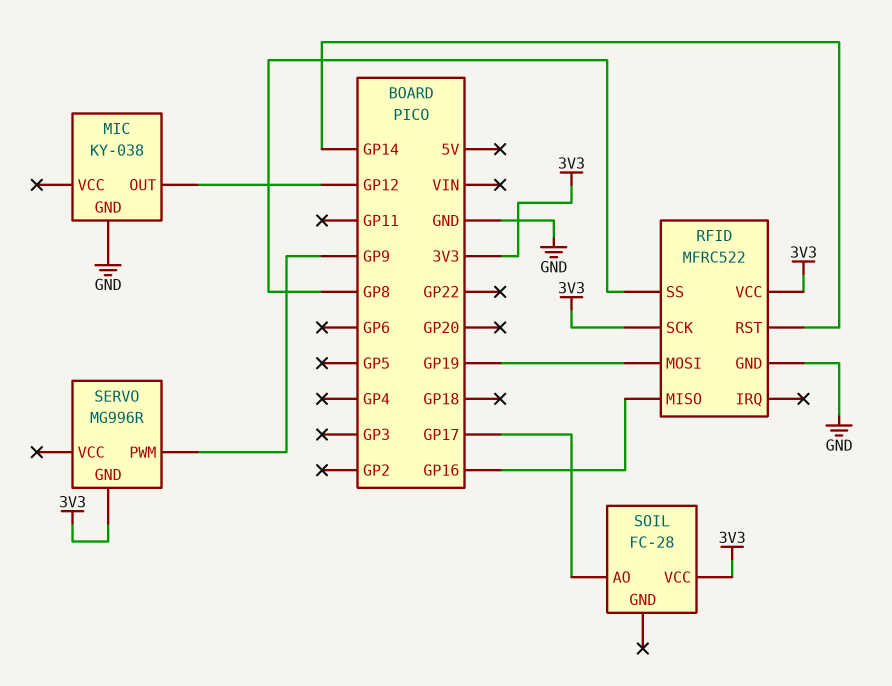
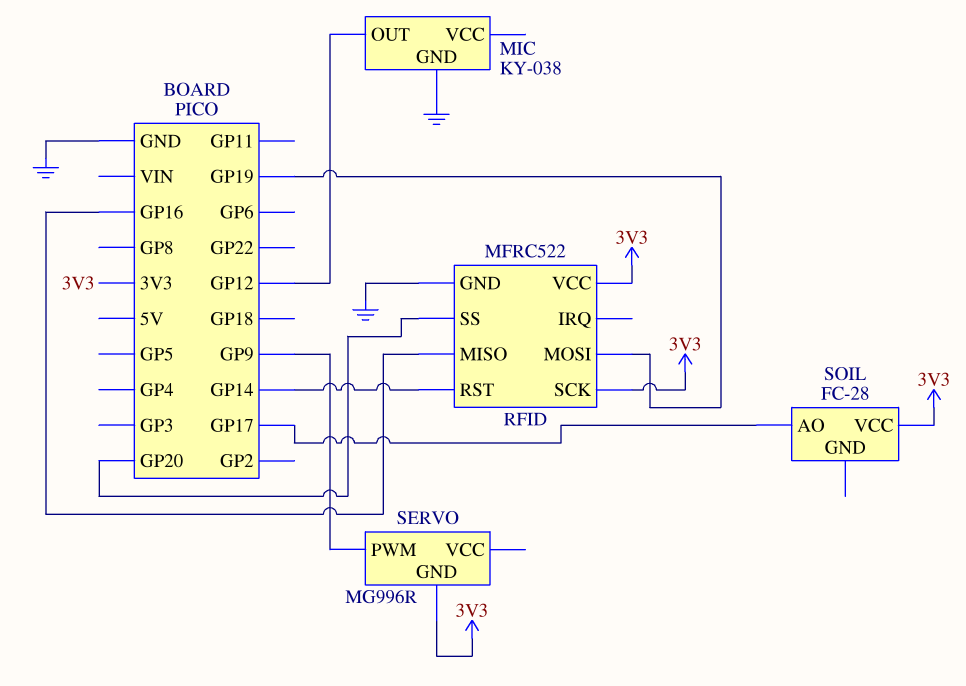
RFID pin SS: GP8 -> GP20

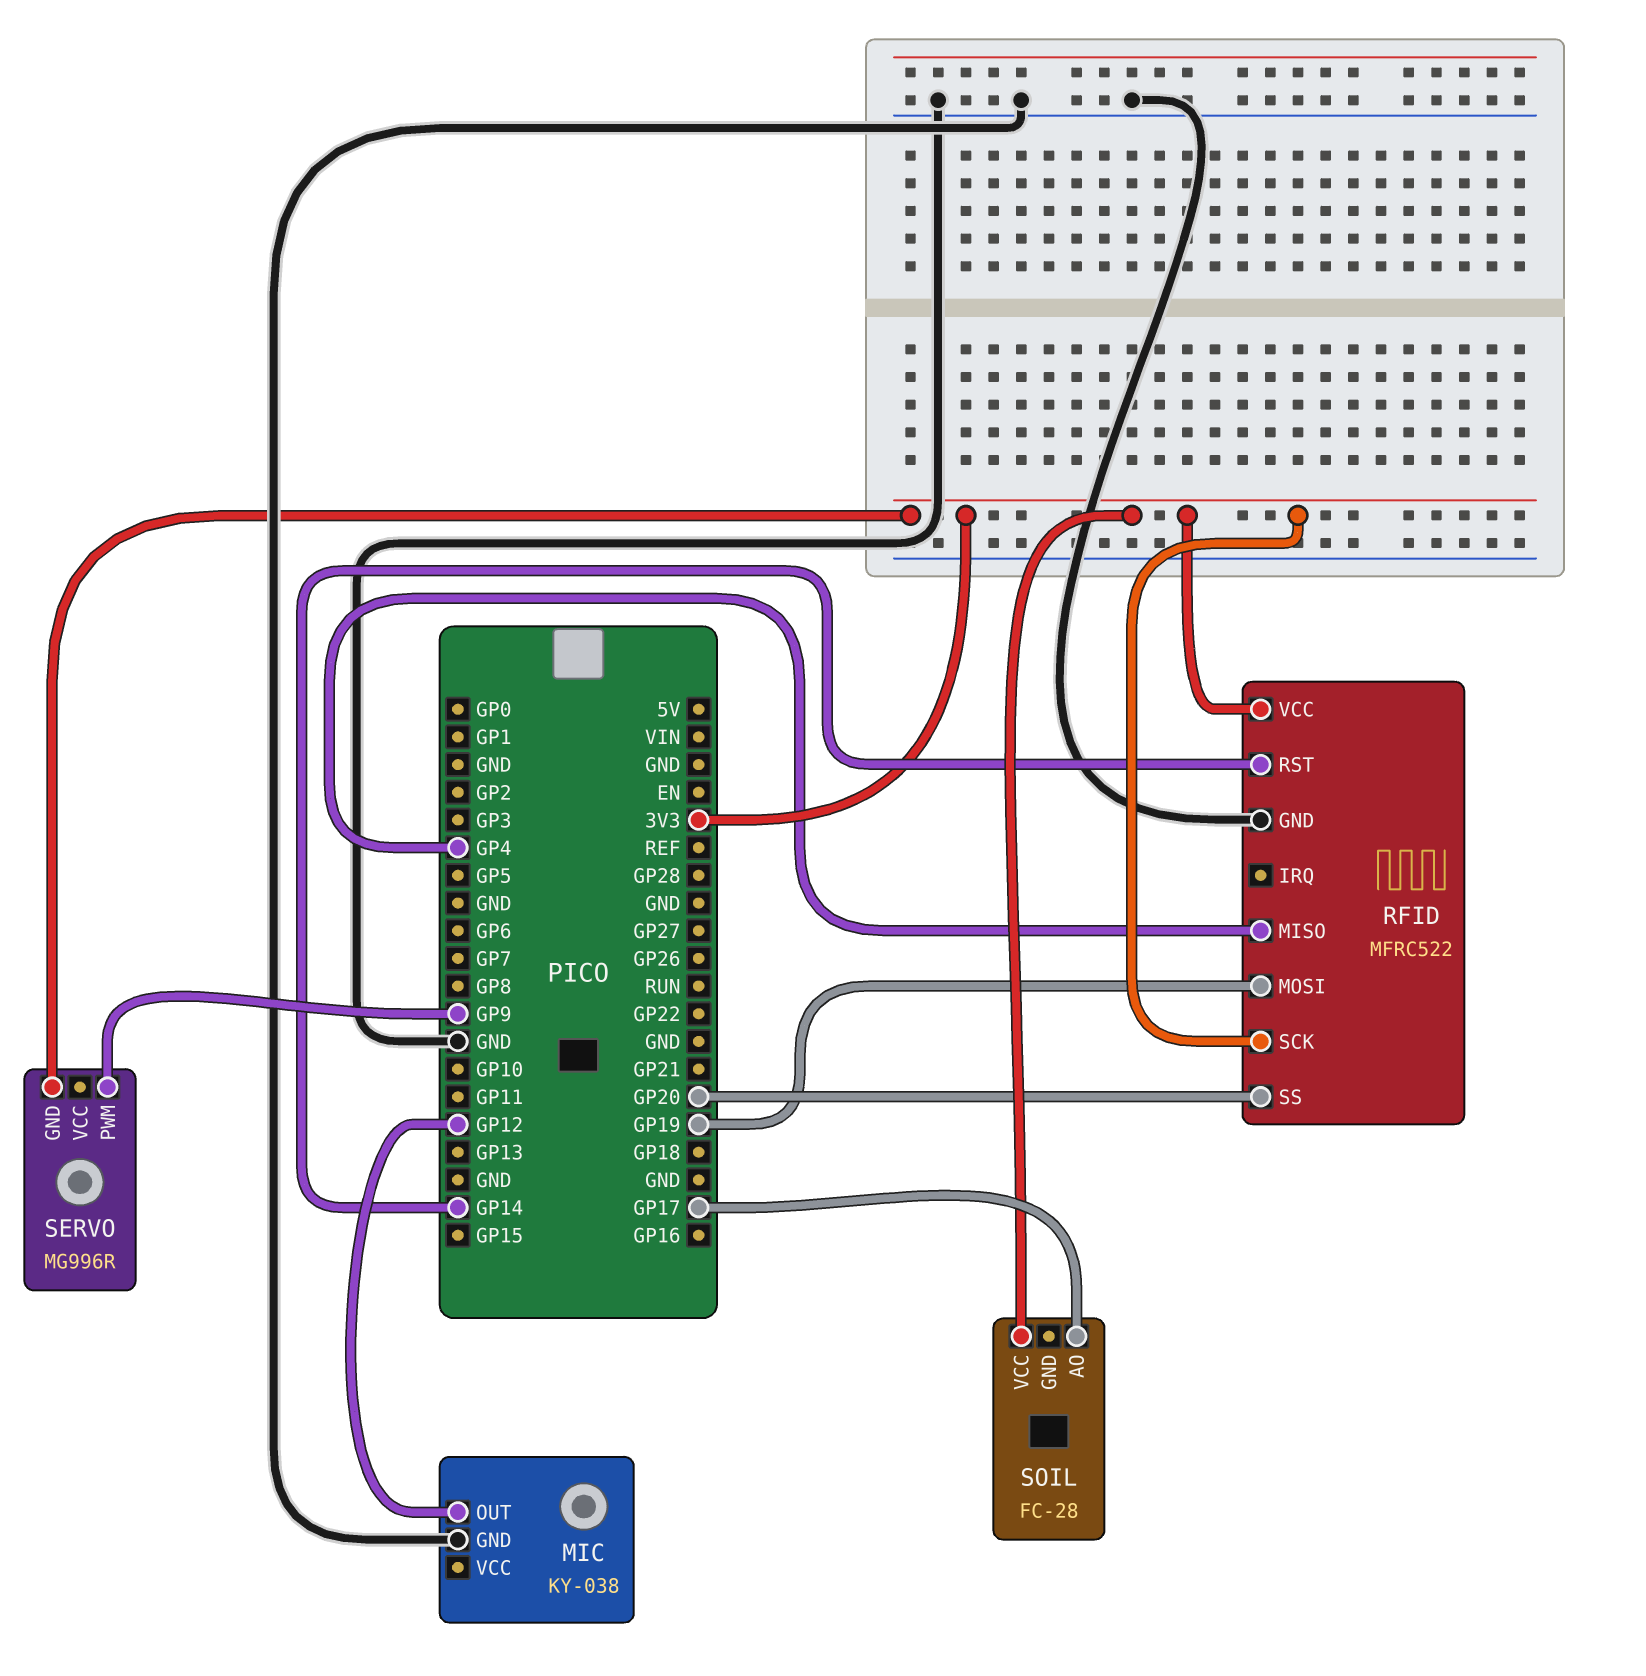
RFID pin MISO: GP16 -> GP4

